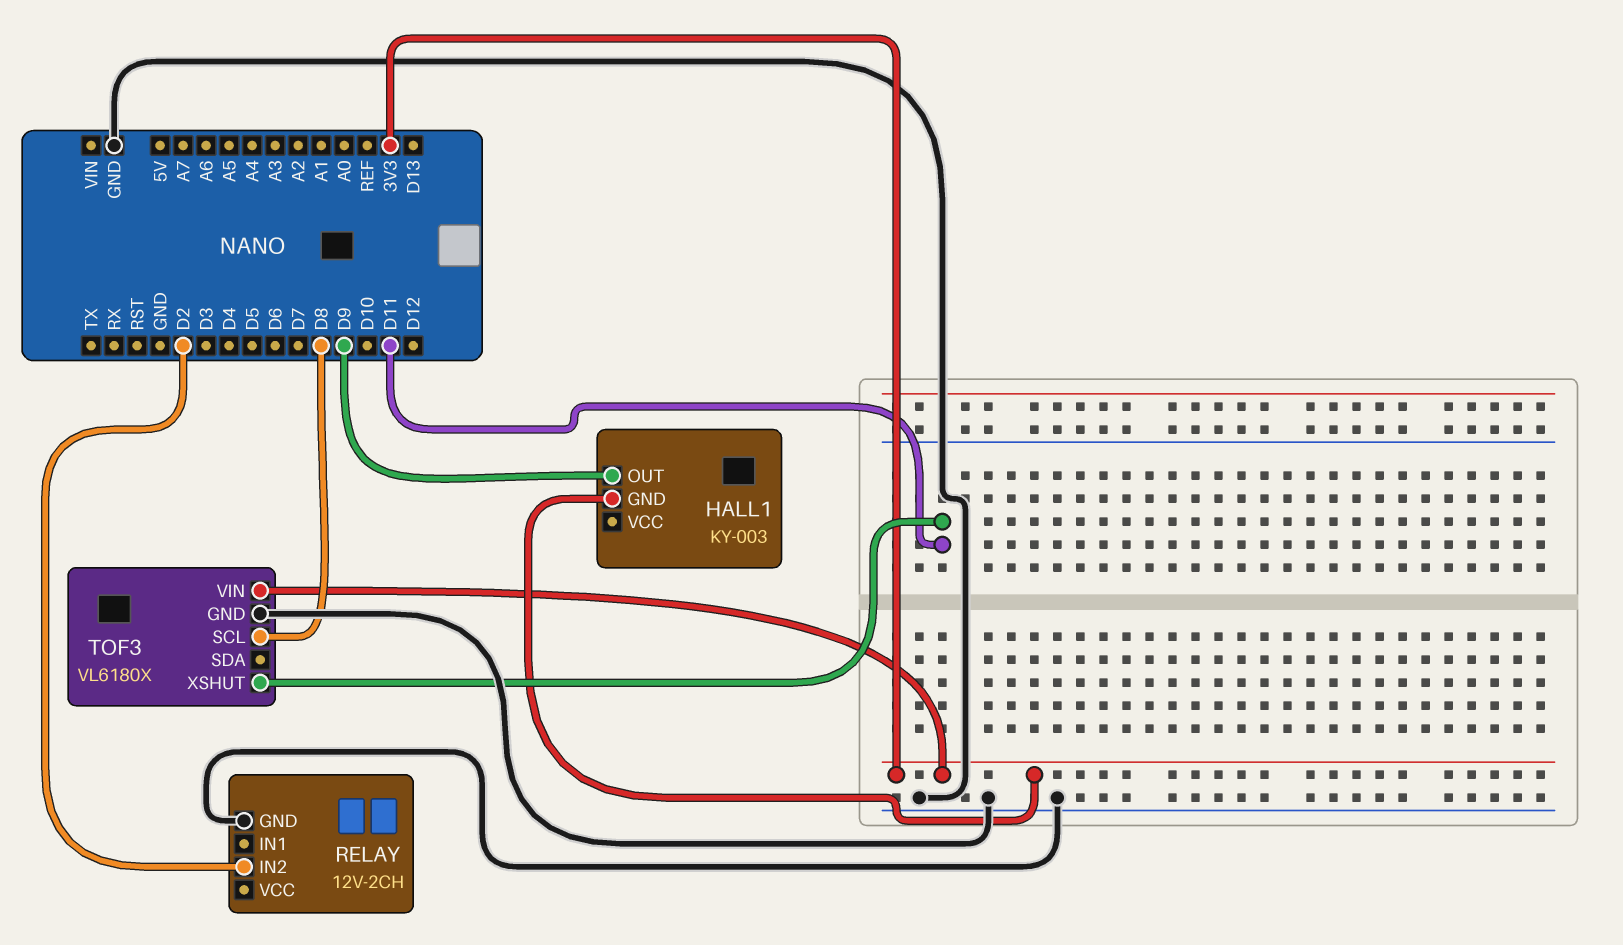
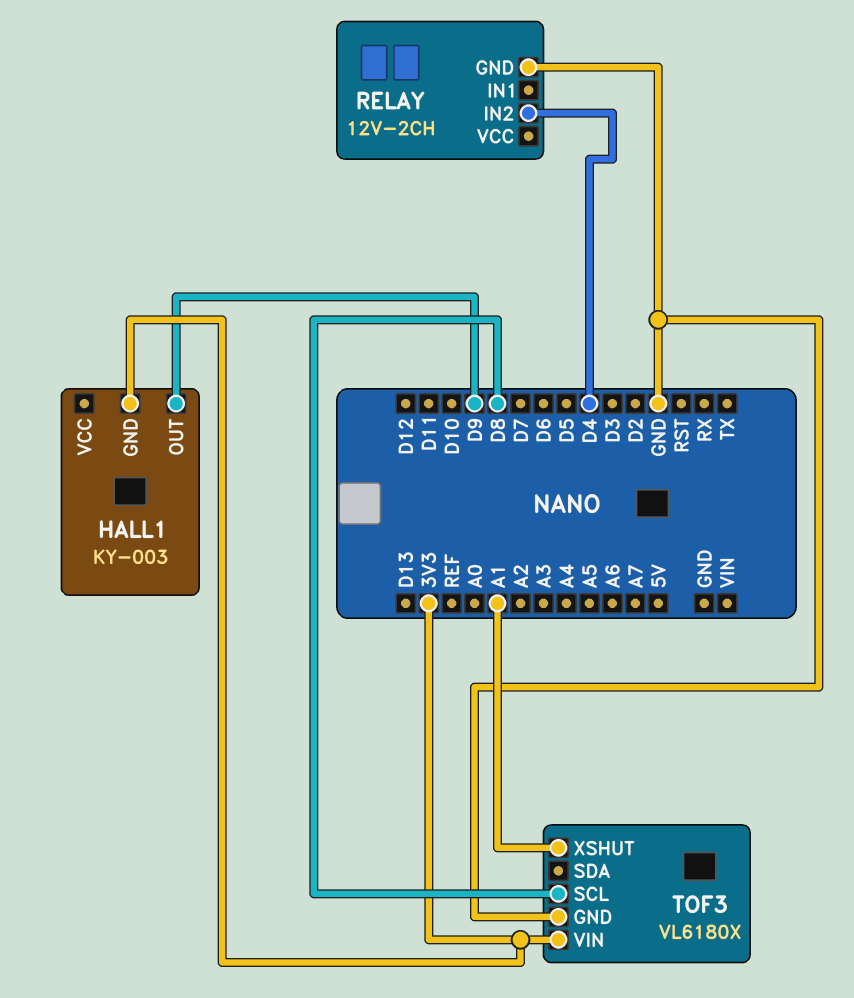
RELAY pin IN2: D2 -> D4
TOF3 pin XSHUT: D11 -> A1

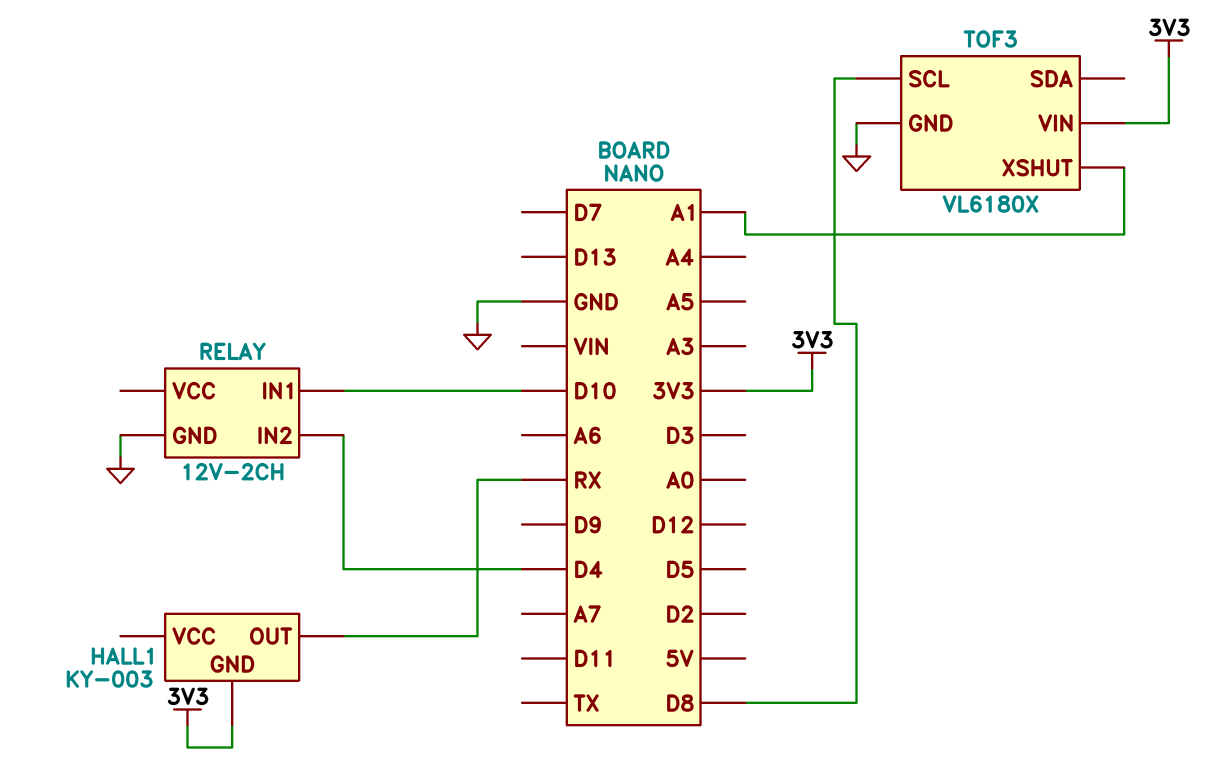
HALL1 pin OUT: D9 -> RX
RELAY pin IN1: none -> D10

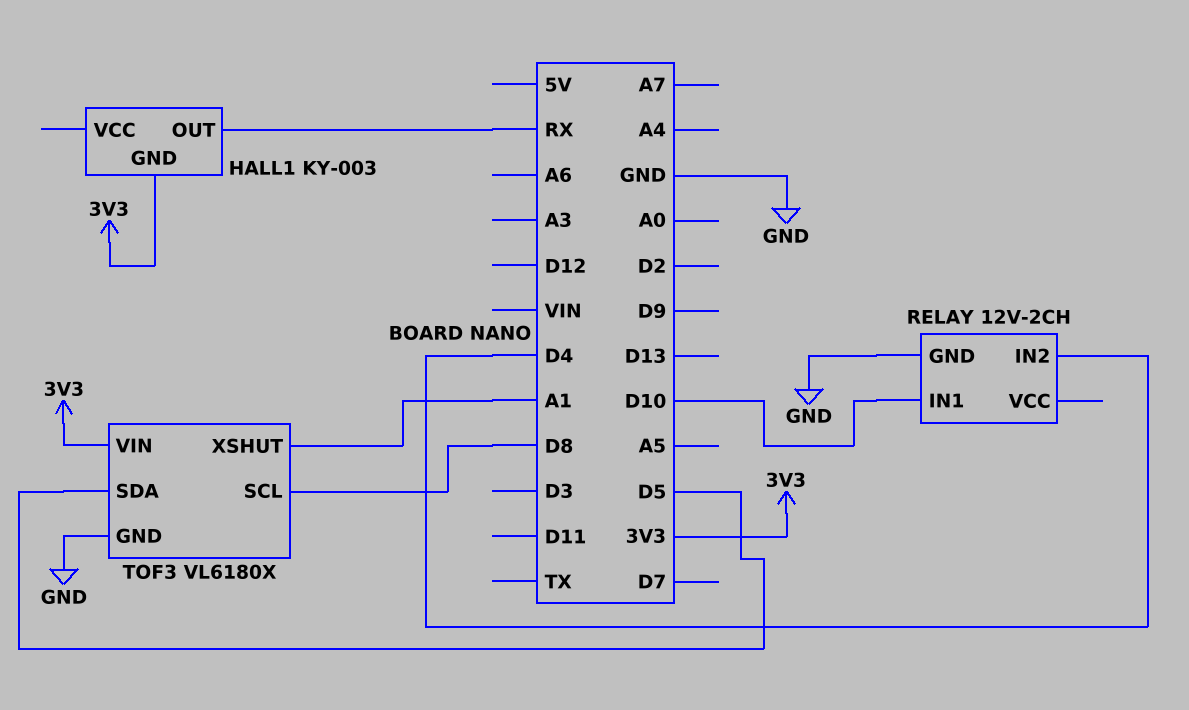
TOF3 pin SDA: none -> D5

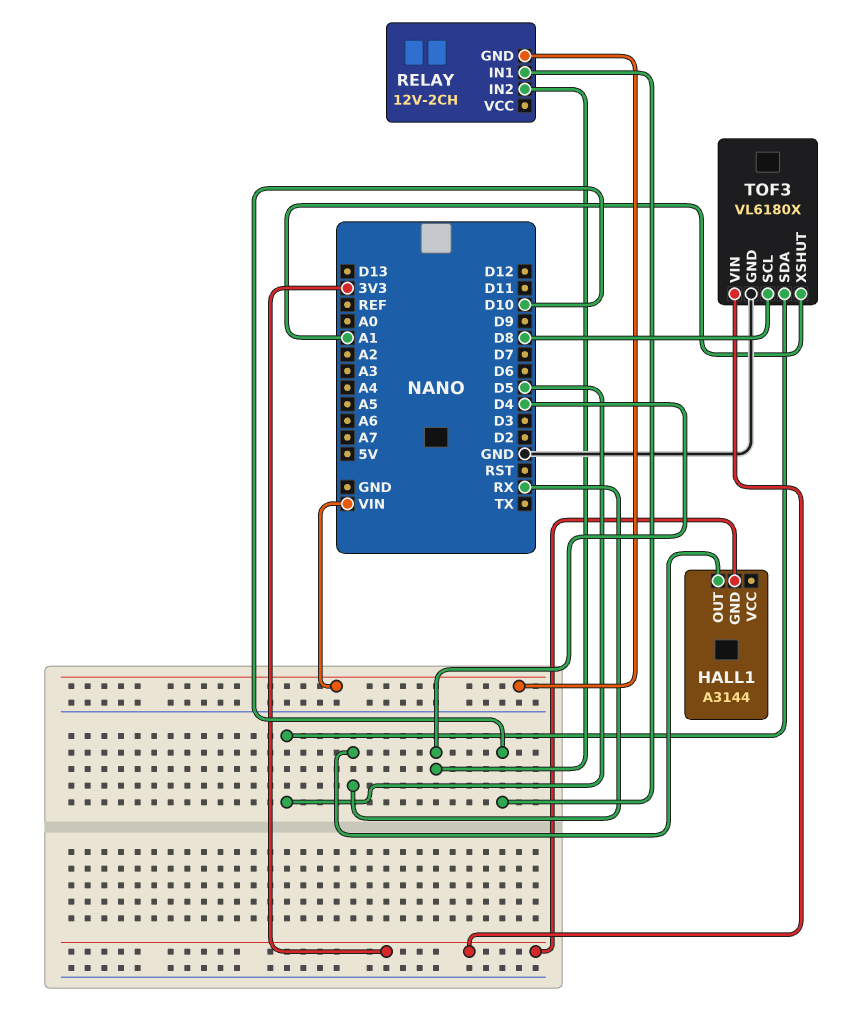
HALL1: KY-003 -> A3144
RELAY pin GND: GND -> VIN

